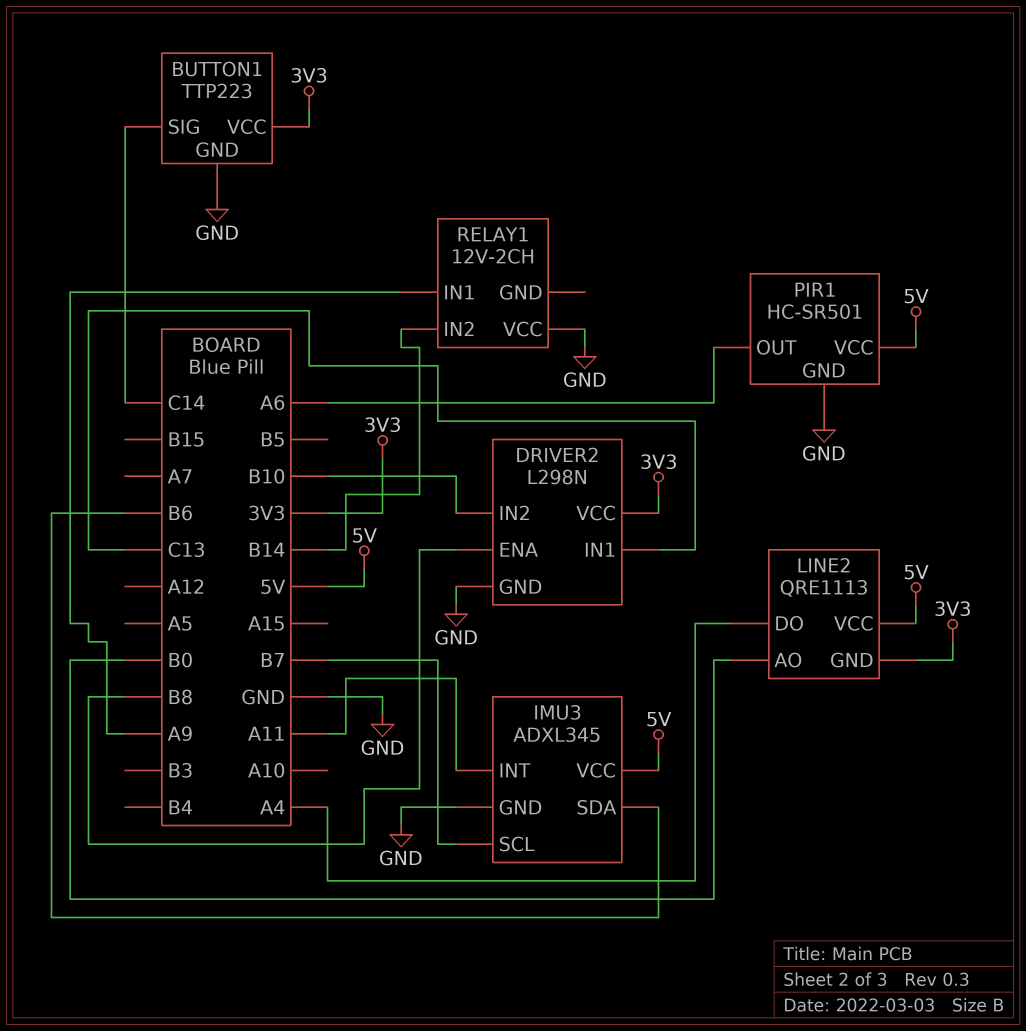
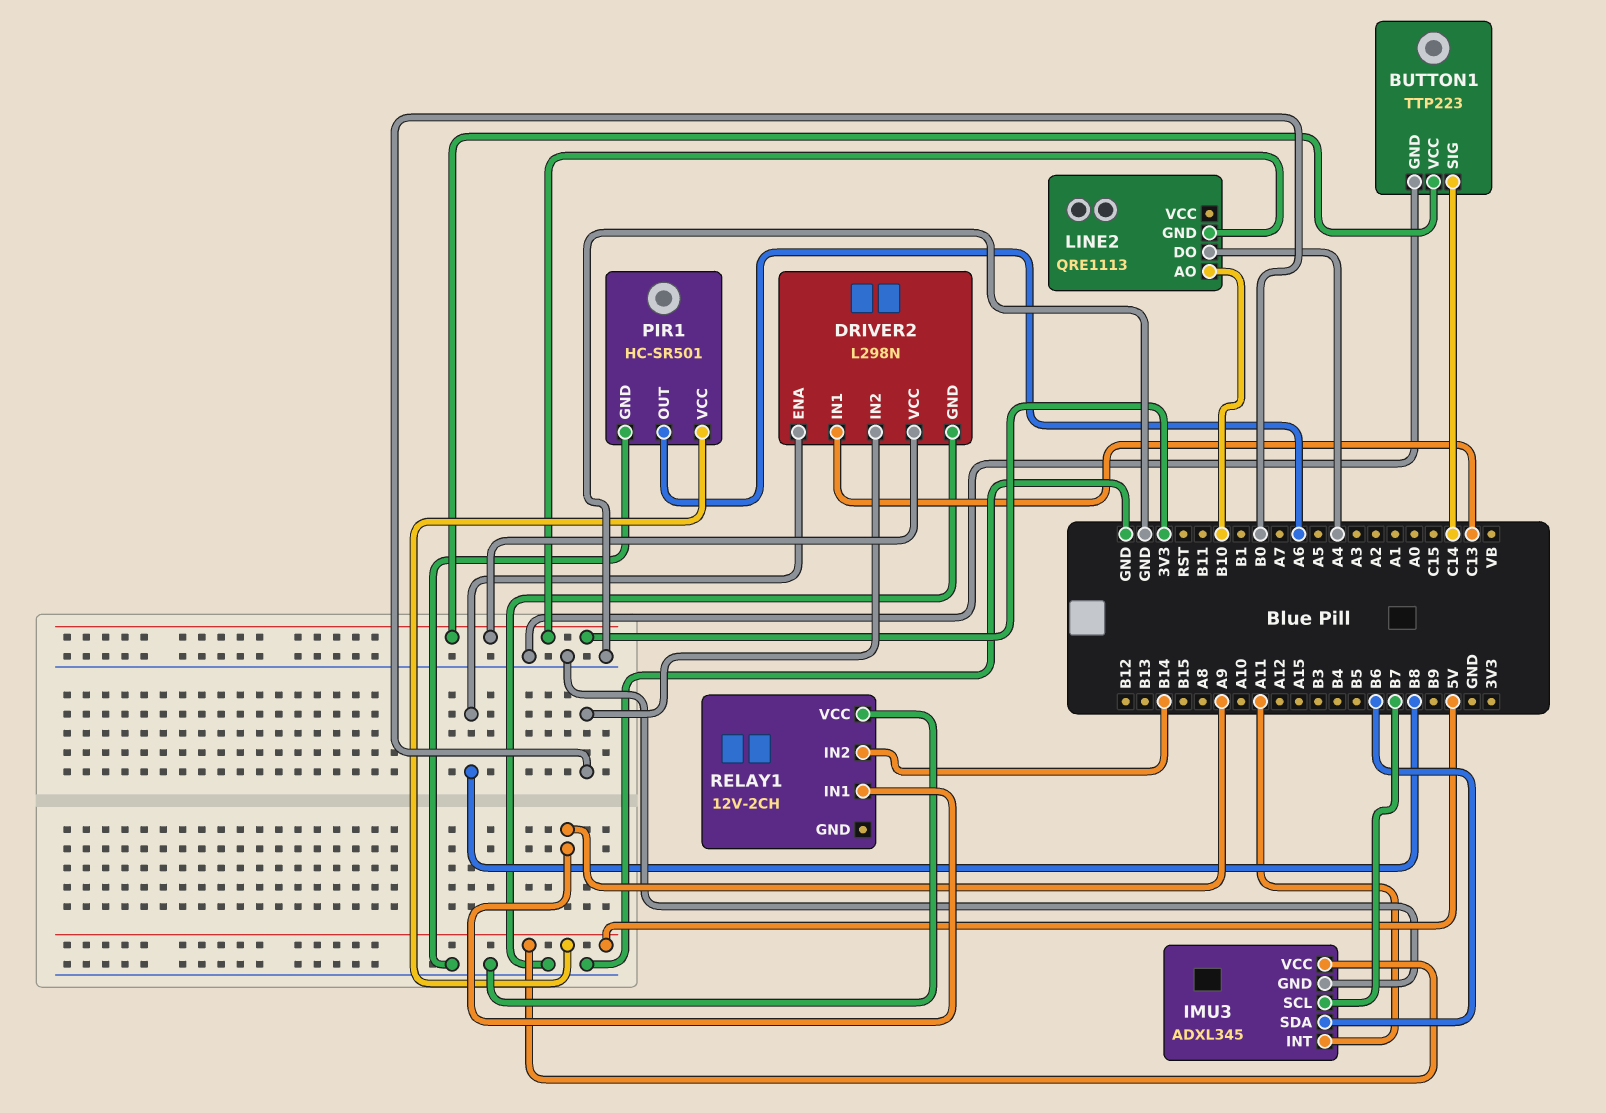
DRIVER2 pin IN2: B10 -> B0
LINE2 pin AO: B0 -> B10
LINE2 pin VCC: 5V -> none

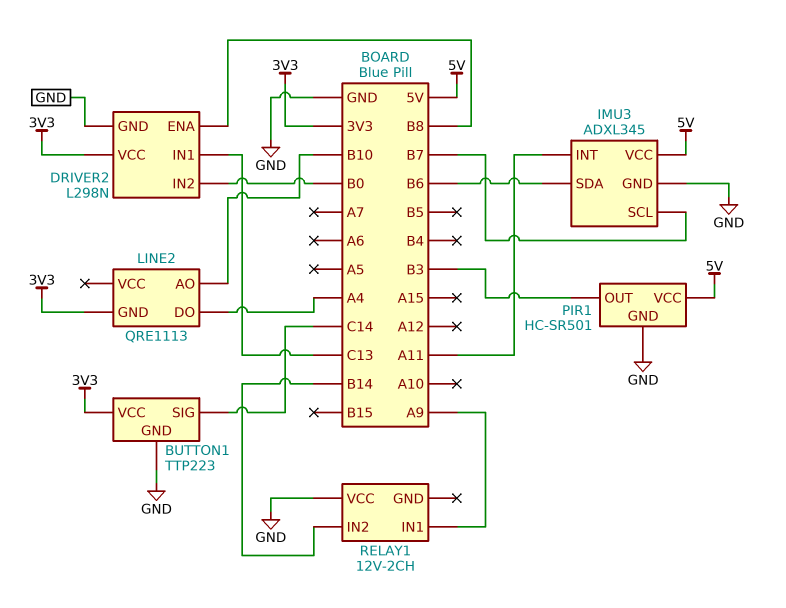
PIR1 pin OUT: A6 -> B3

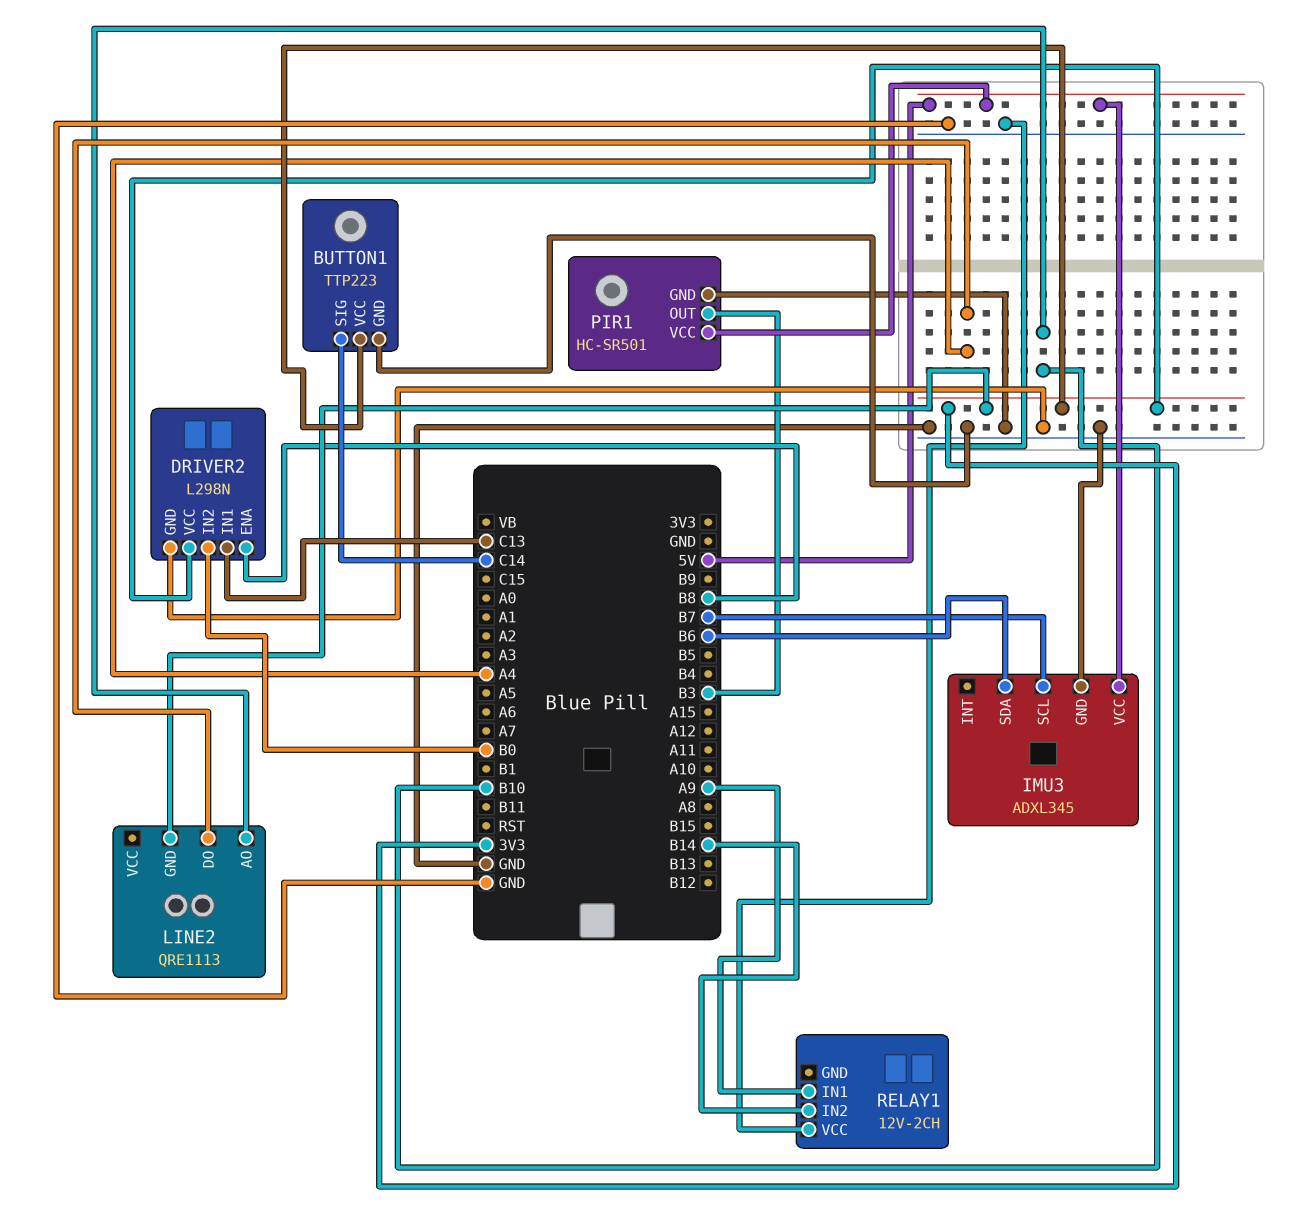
IMU3 pin INT: A11 -> none

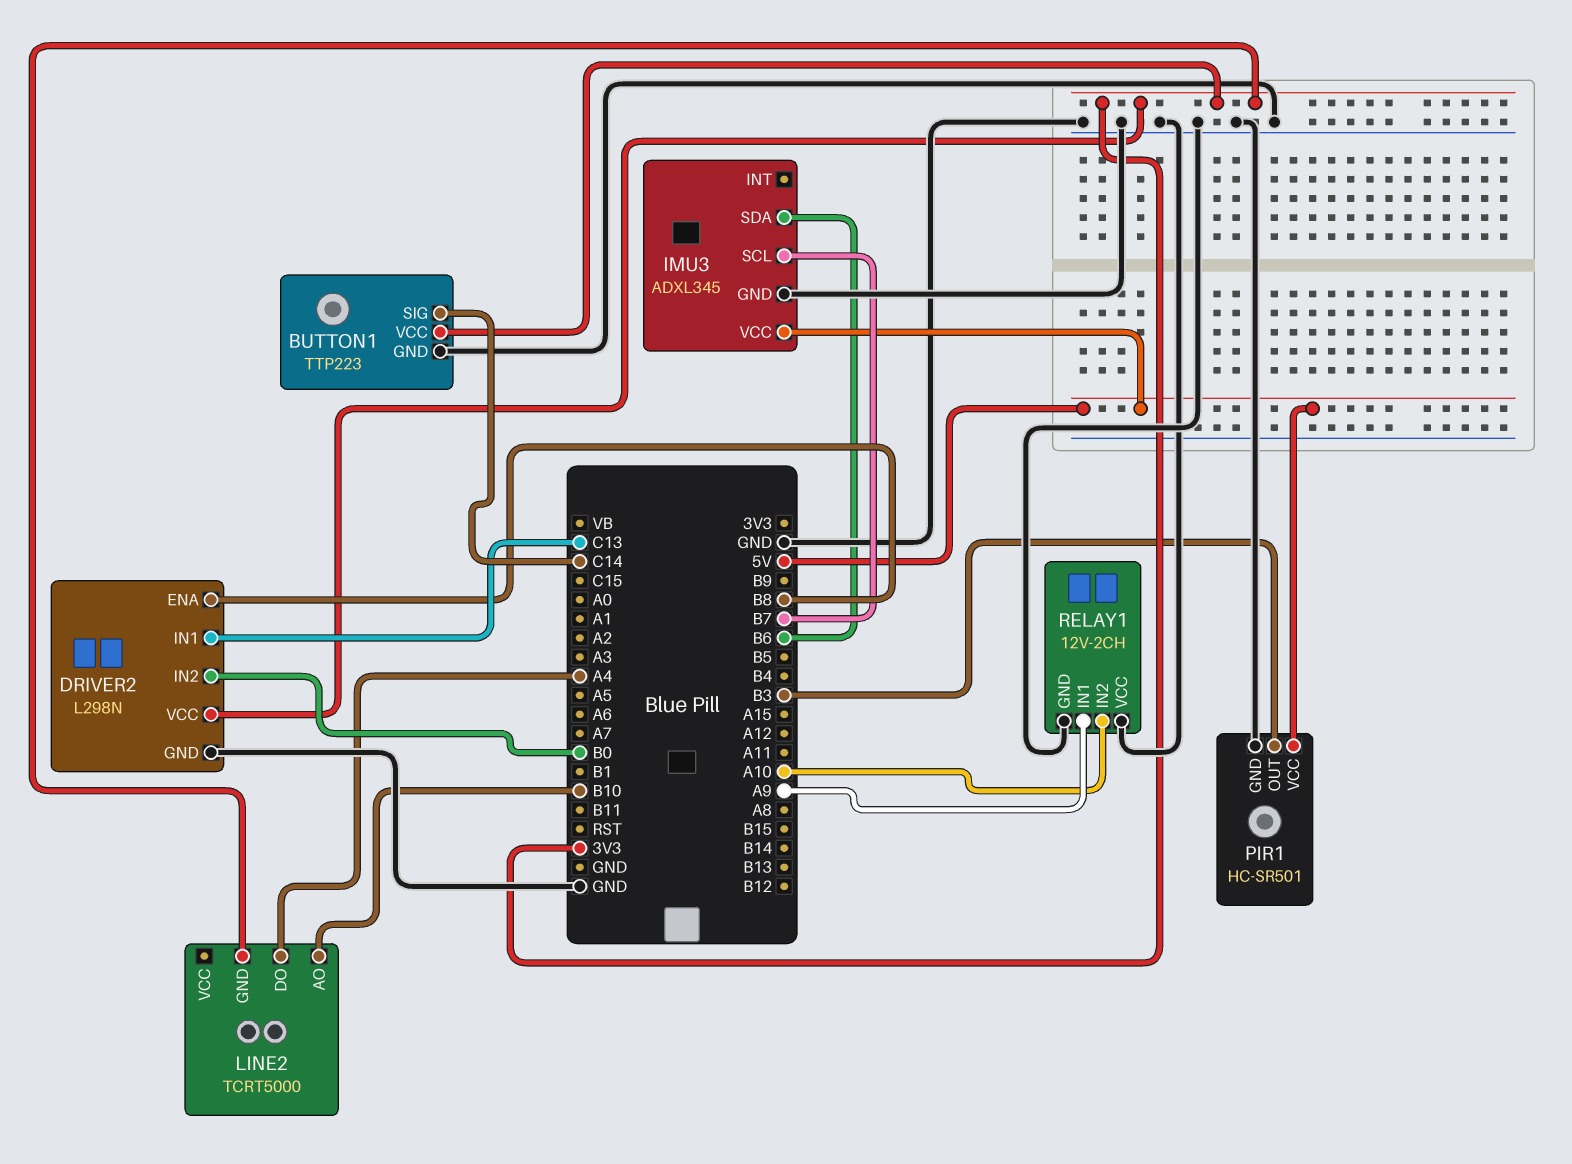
LINE2: QRE1113 -> TCRT5000
RELAY1 pin GND: none -> GND
RELAY1 pin IN2: B14 -> A10

